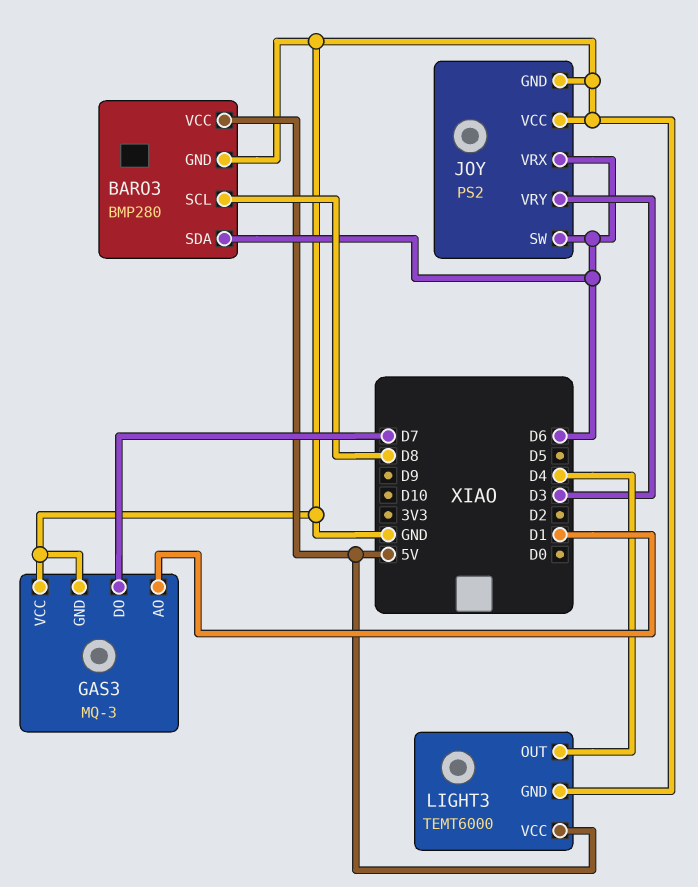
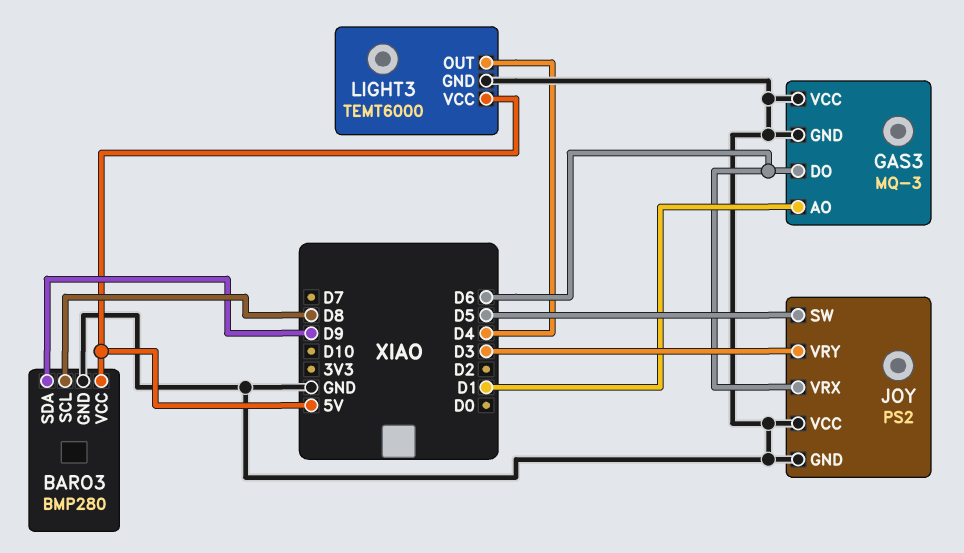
BARO3 pin SDA: D6 -> D9
GAS3 pin DO: D7 -> D6
JOY pin SW: D6 -> D5

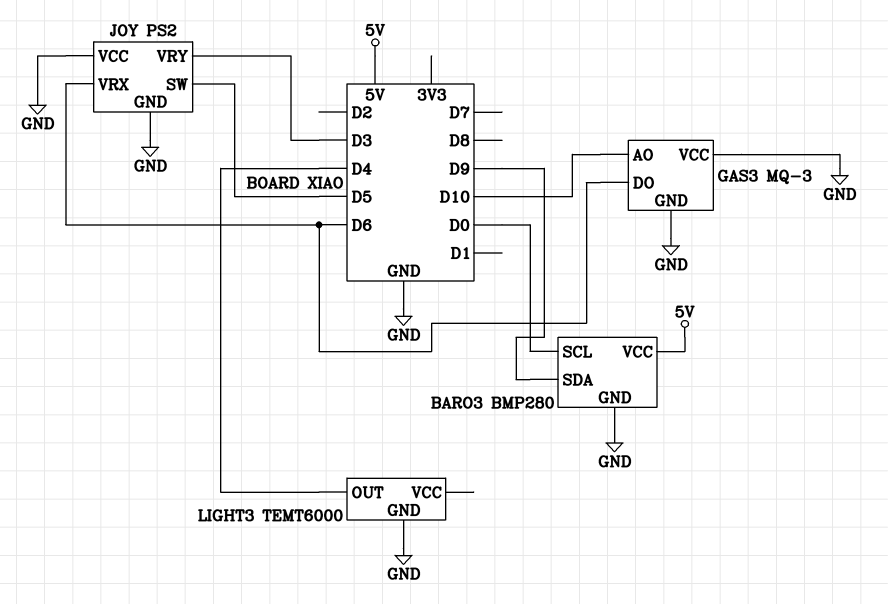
BARO3 pin SCL: D8 -> D0
GAS3 pin AO: D1 -> D10
LIGHT3 pin VCC: 5V -> none

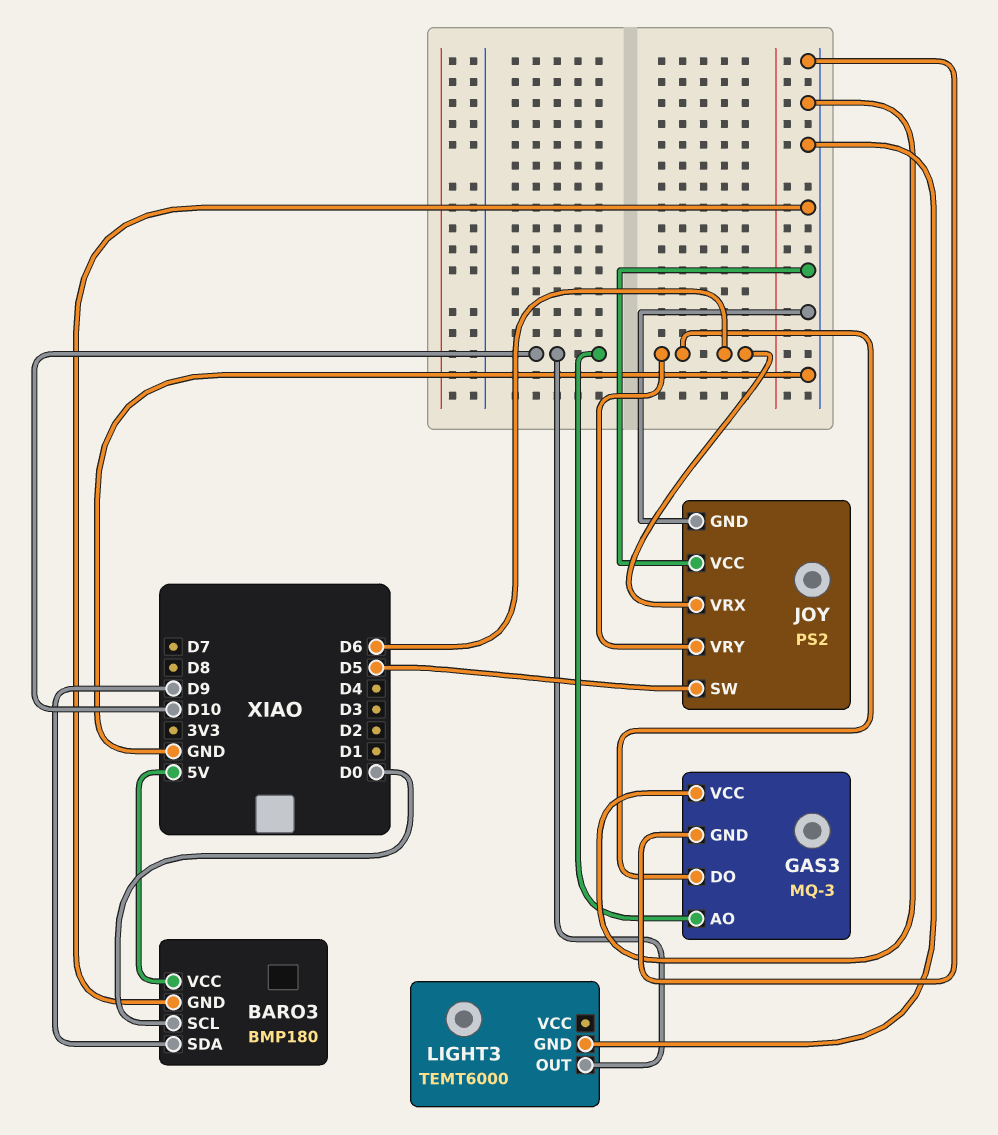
BARO3: BMP280 -> BMP180
JOY pin VRY: D3 -> D6
LIGHT3 pin OUT: D4 -> D10

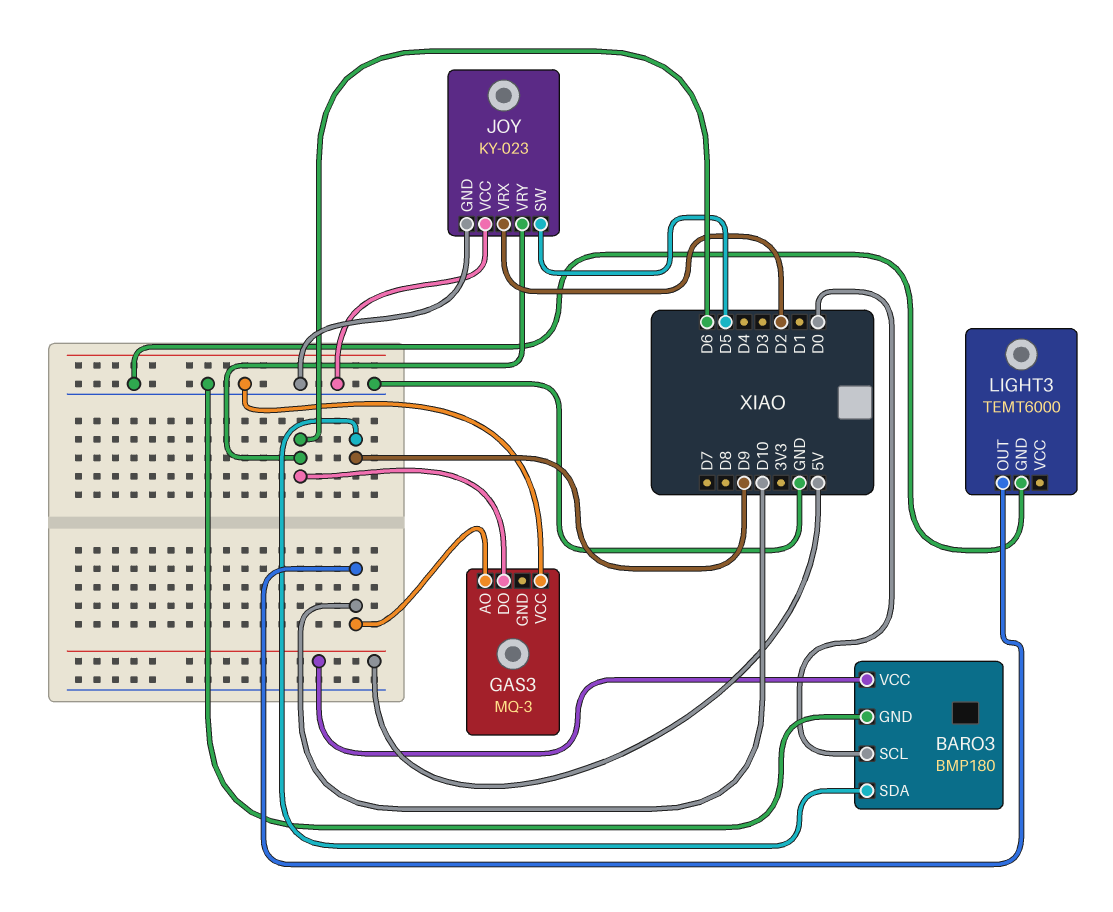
GAS3 pin GND: GND -> none
JOY: PS2 -> KY-023
JOY pin VRX: D6 -> D2

